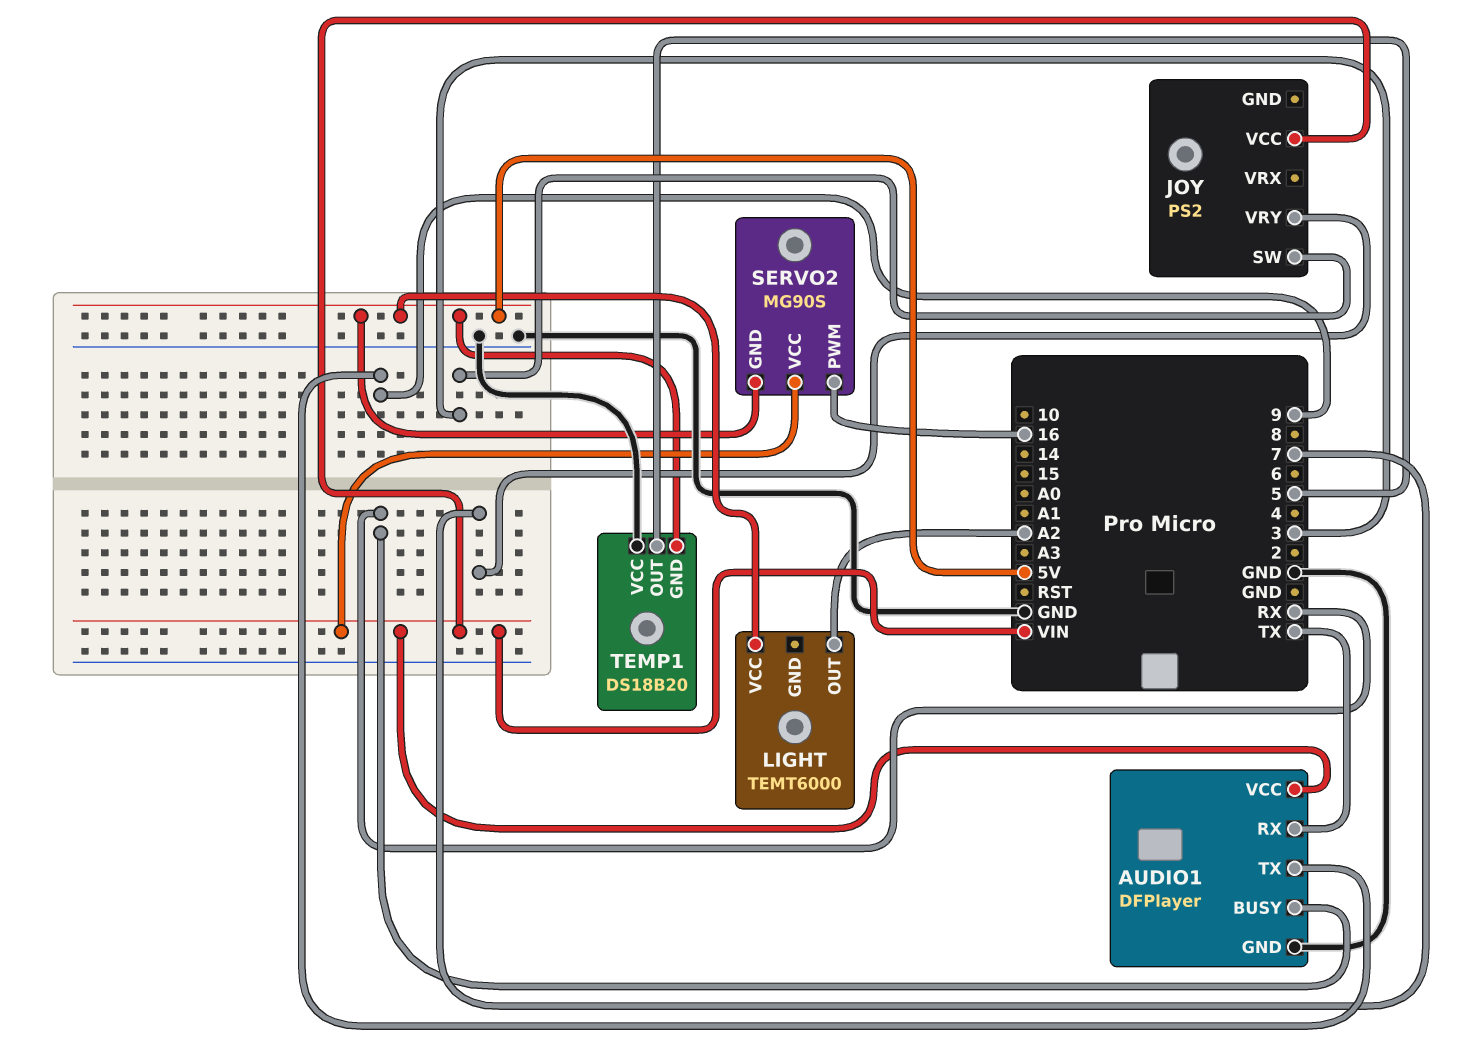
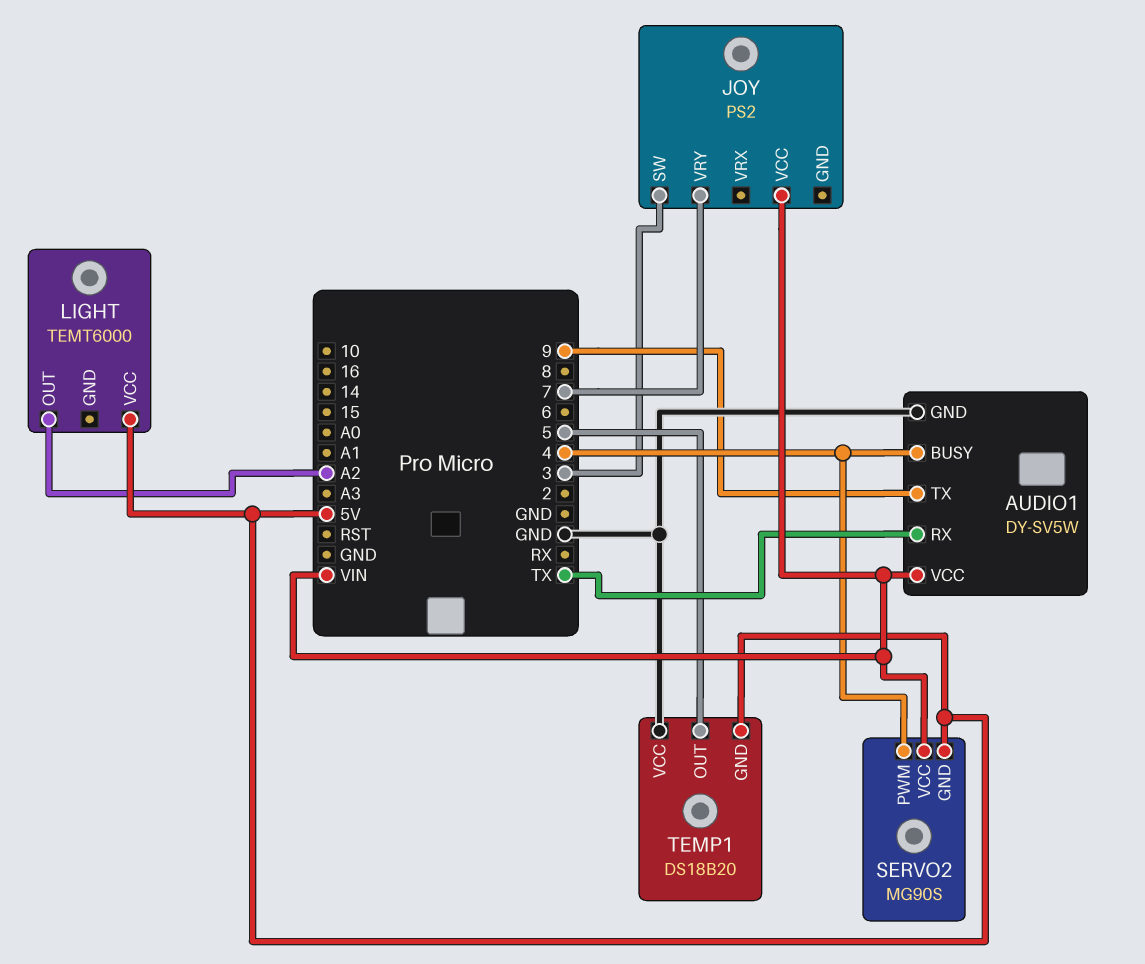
AUDIO1: DFPlayer -> DY-SV5W
AUDIO1 pin BUSY: RX -> 4
SERVO2 pin PWM: 16 -> 4

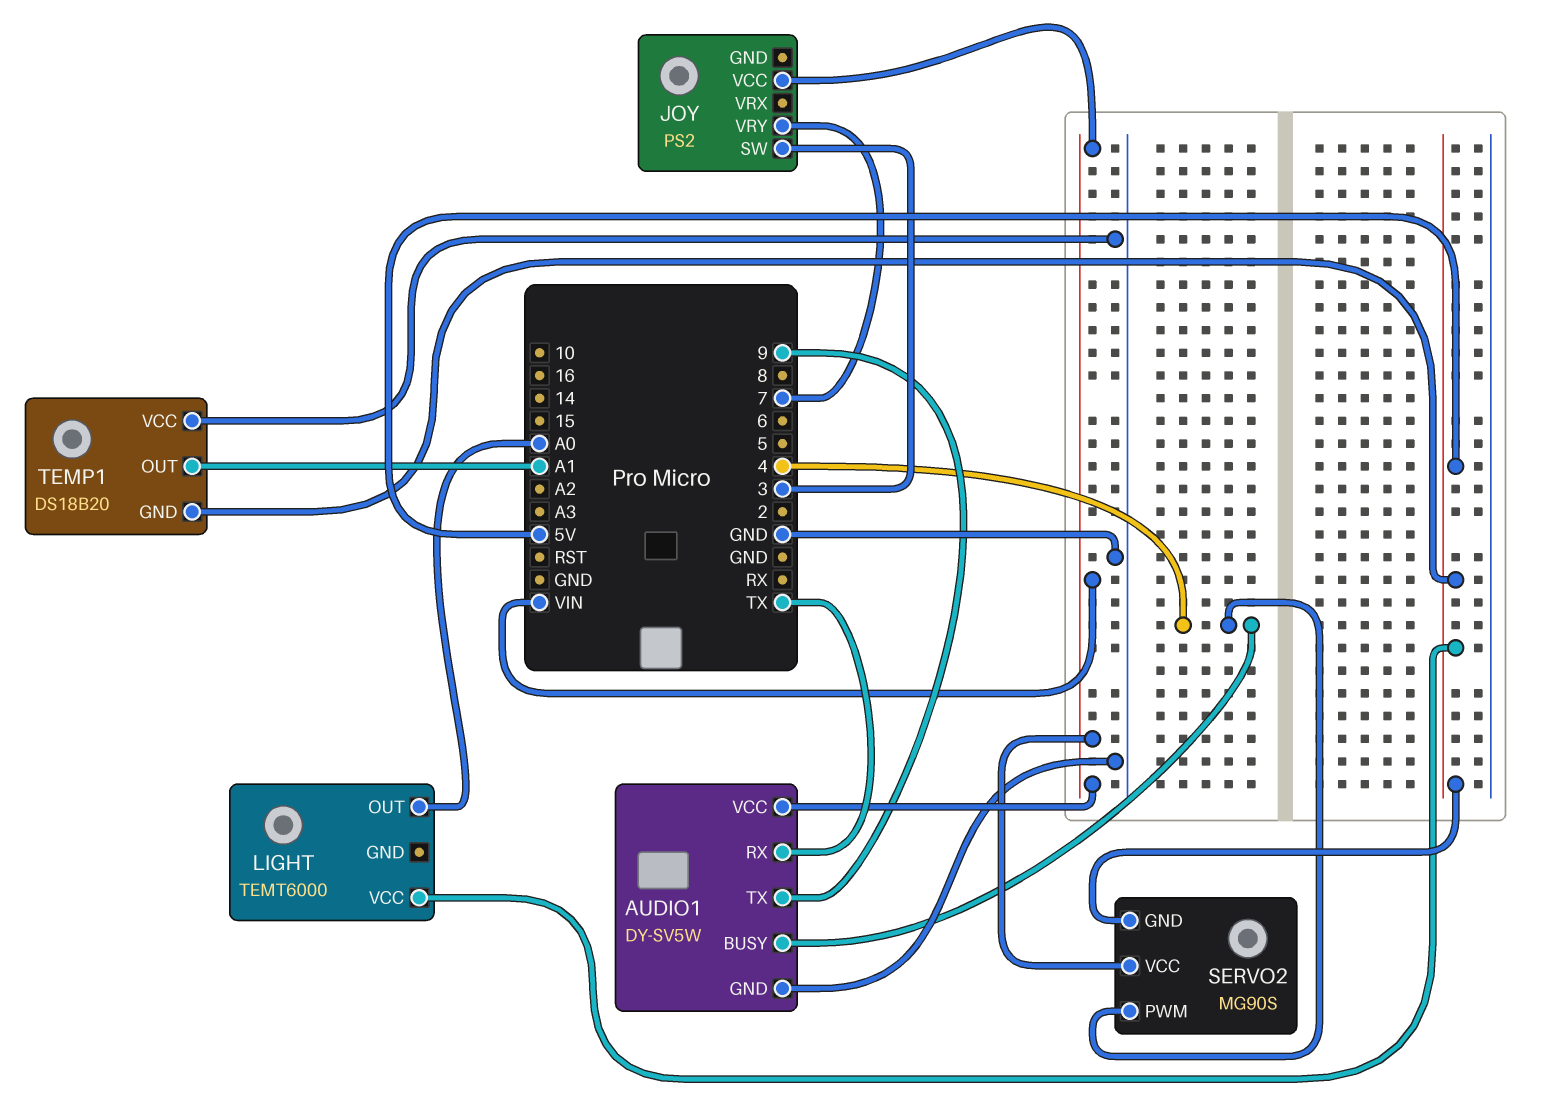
LIGHT pin OUT: A2 -> A0
TEMP1 pin OUT: 5 -> A1

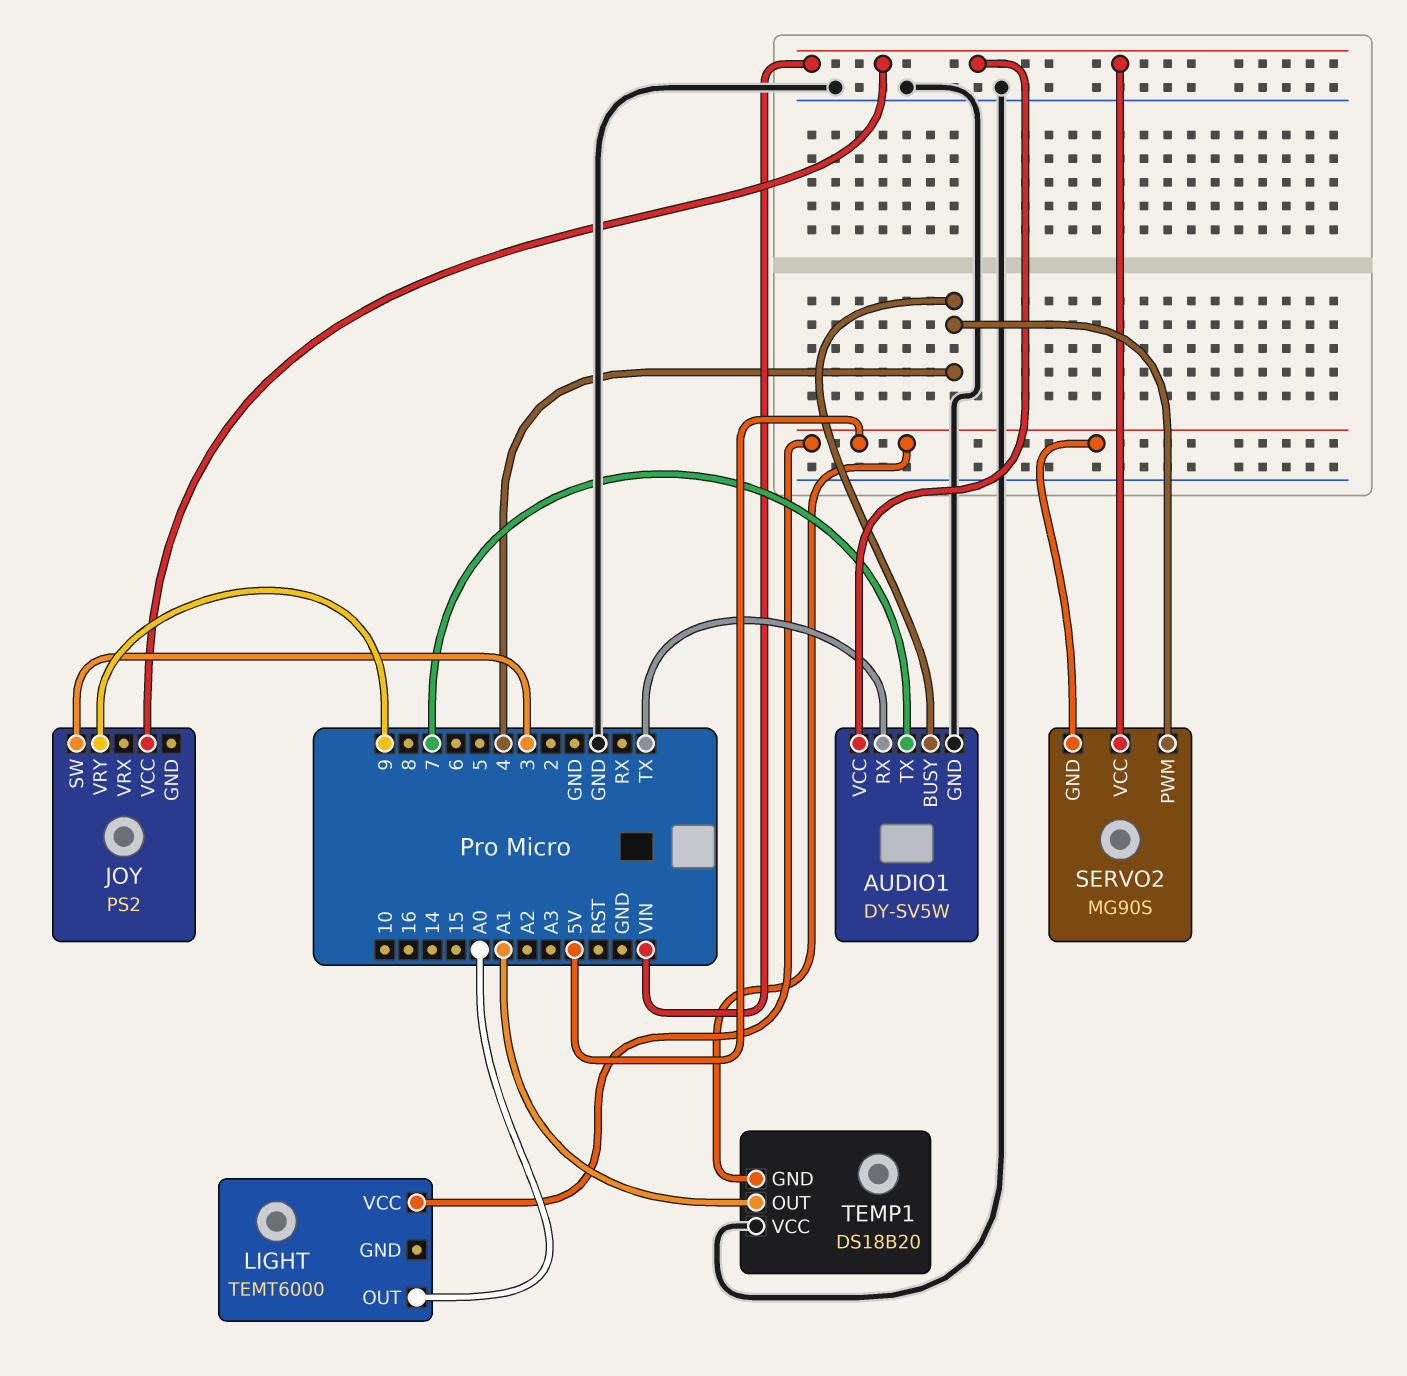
AUDIO1 pin TX: 9 -> 7
JOY pin VRY: 7 -> 9

